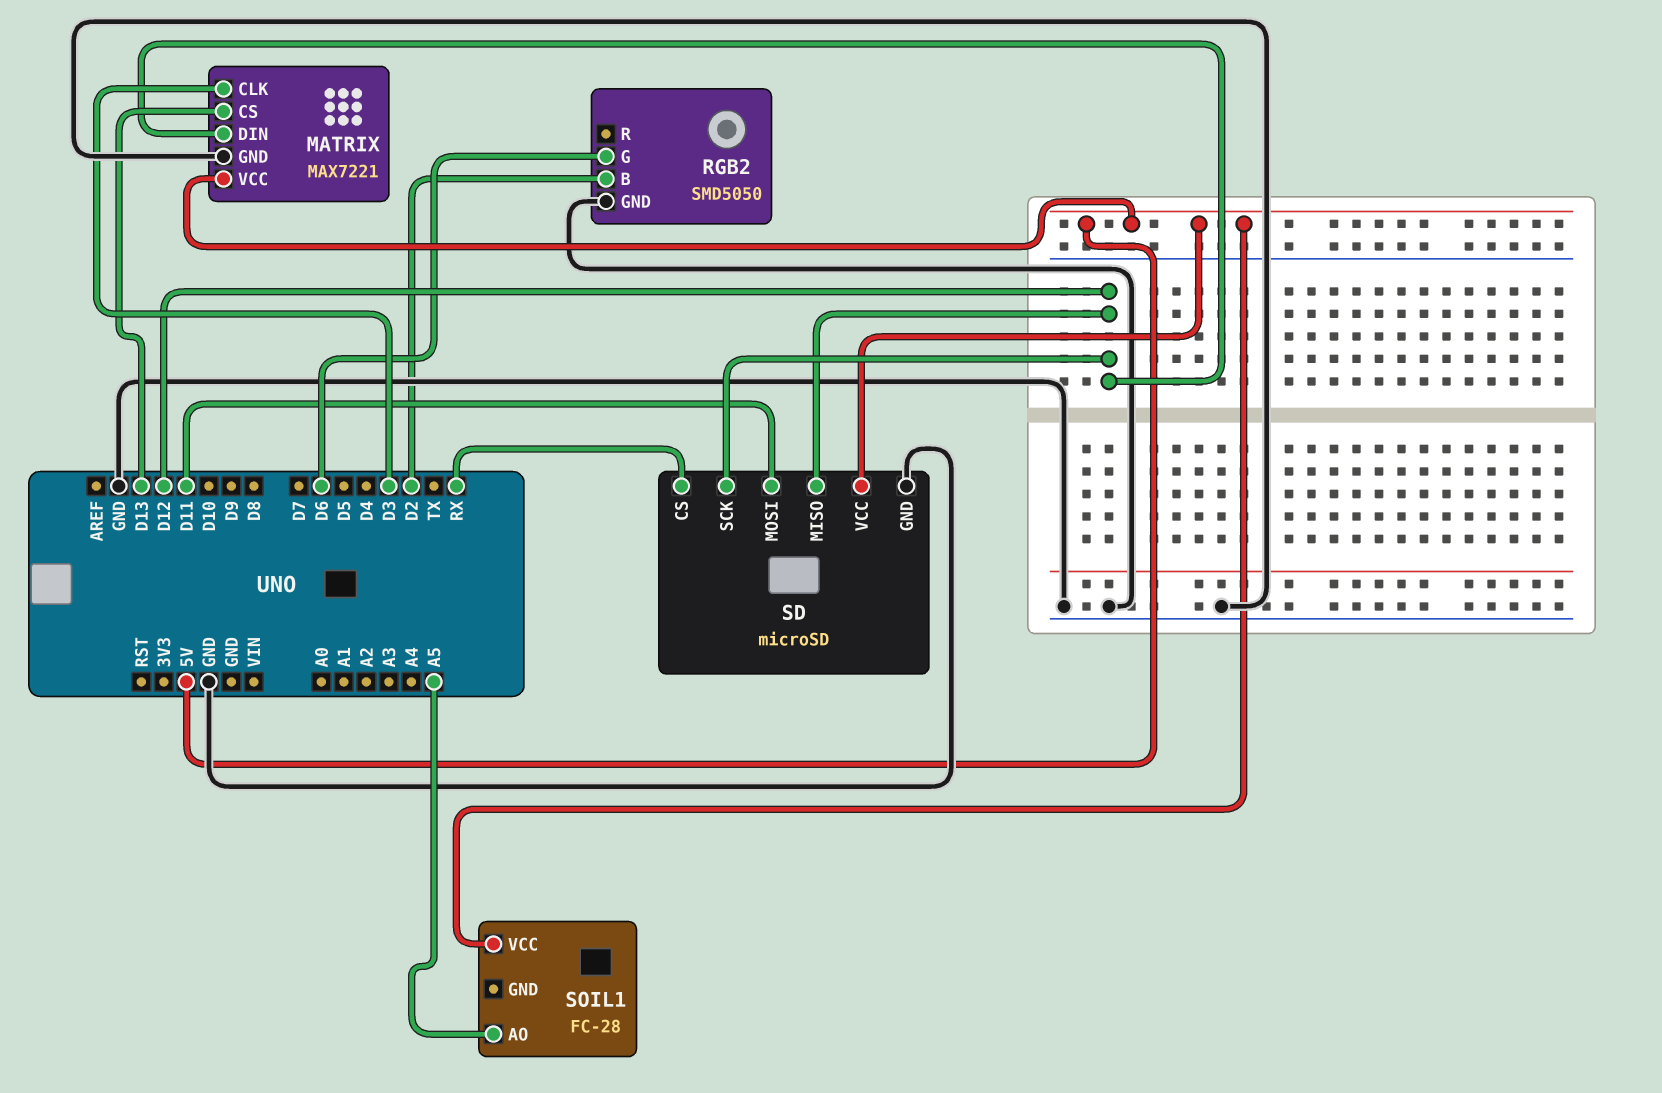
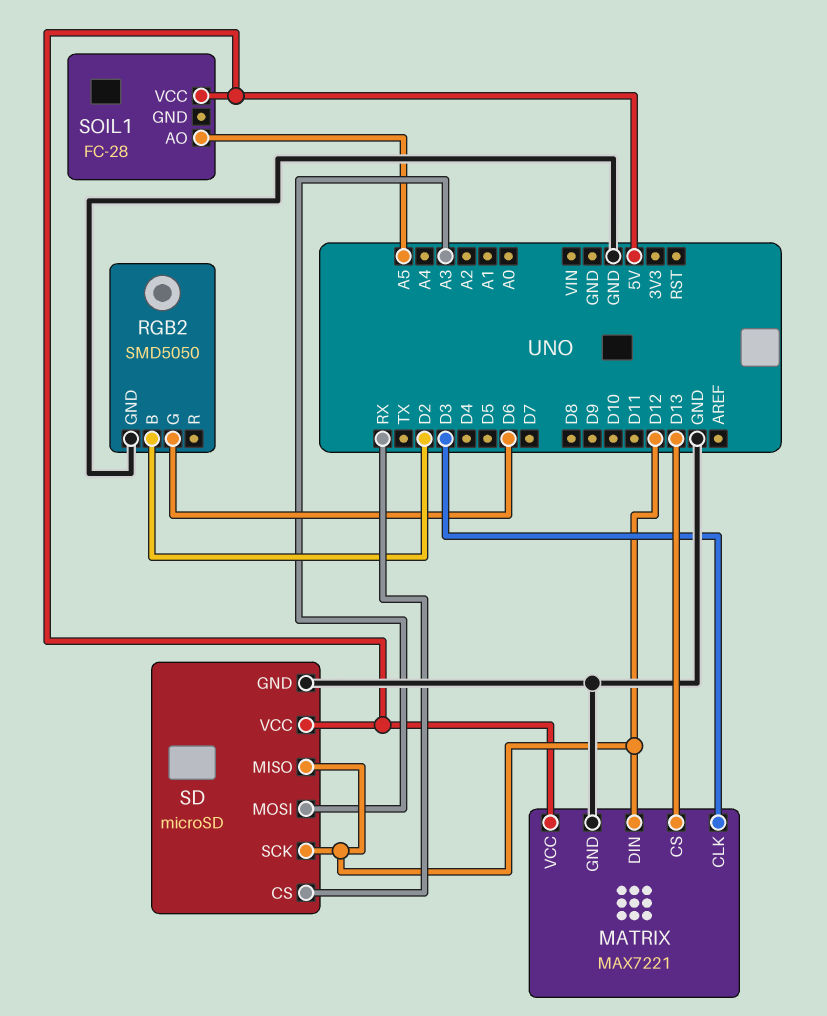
SD pin MOSI: D11 -> A3

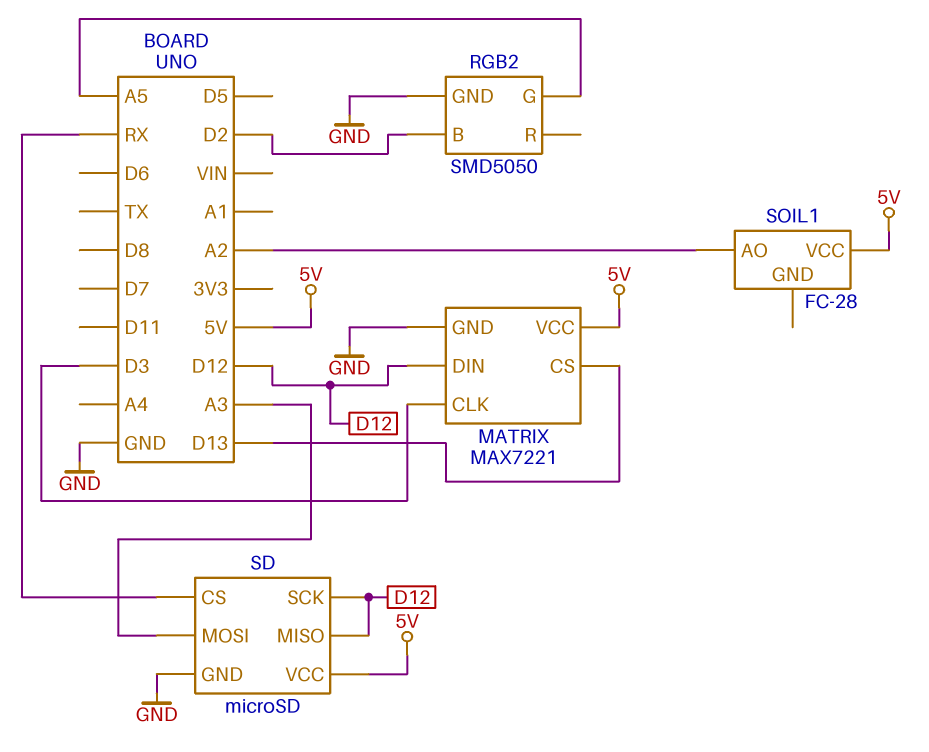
RGB2 pin G: D6 -> A5
SOIL1 pin AO: A5 -> A2

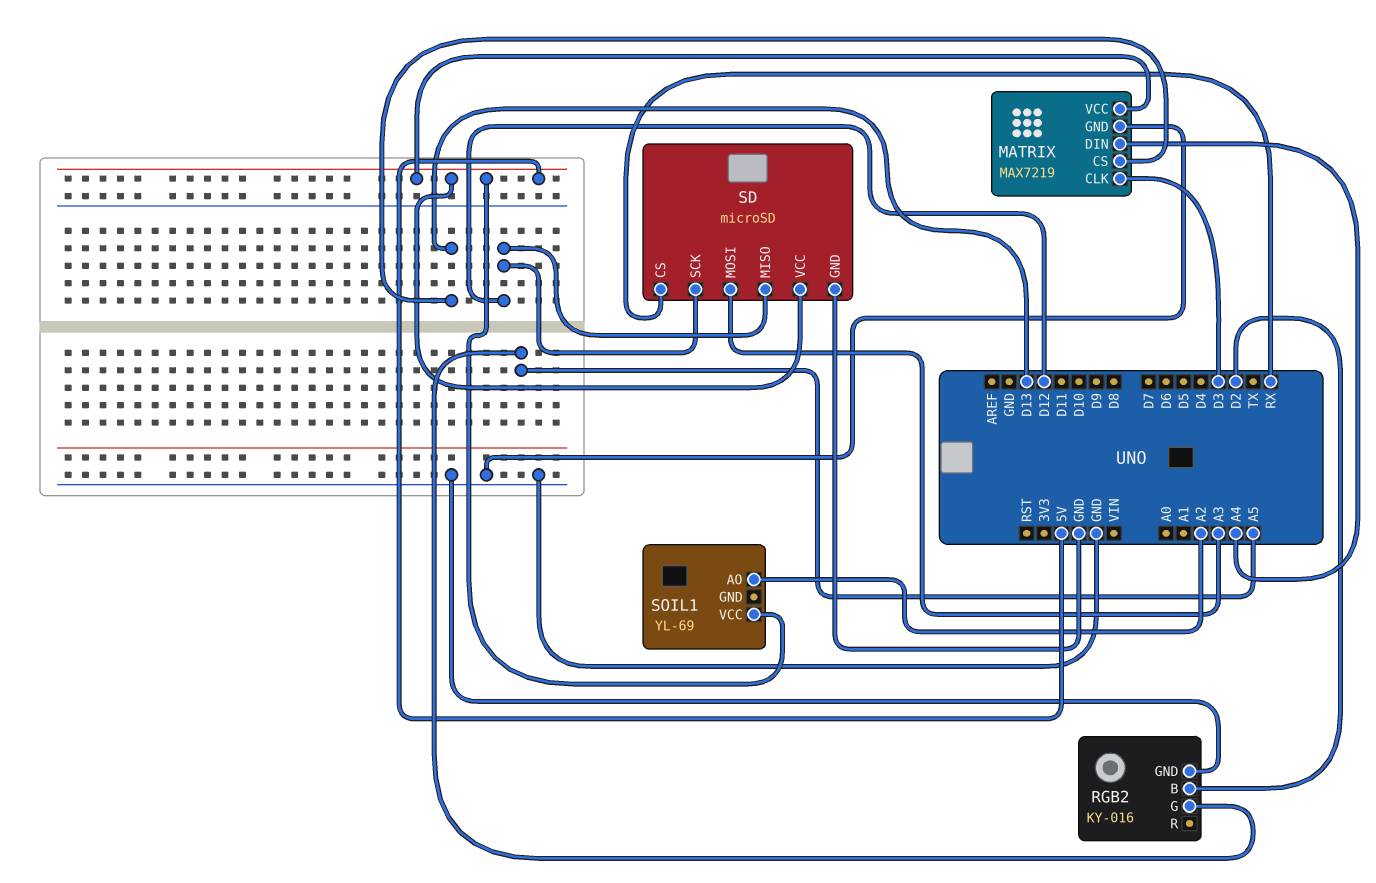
MATRIX: MAX7221 -> MAX7219
MATRIX pin DIN: D12 -> A4
RGB2: SMD5050 -> KY-016
SOIL1: FC-28 -> YL-69

